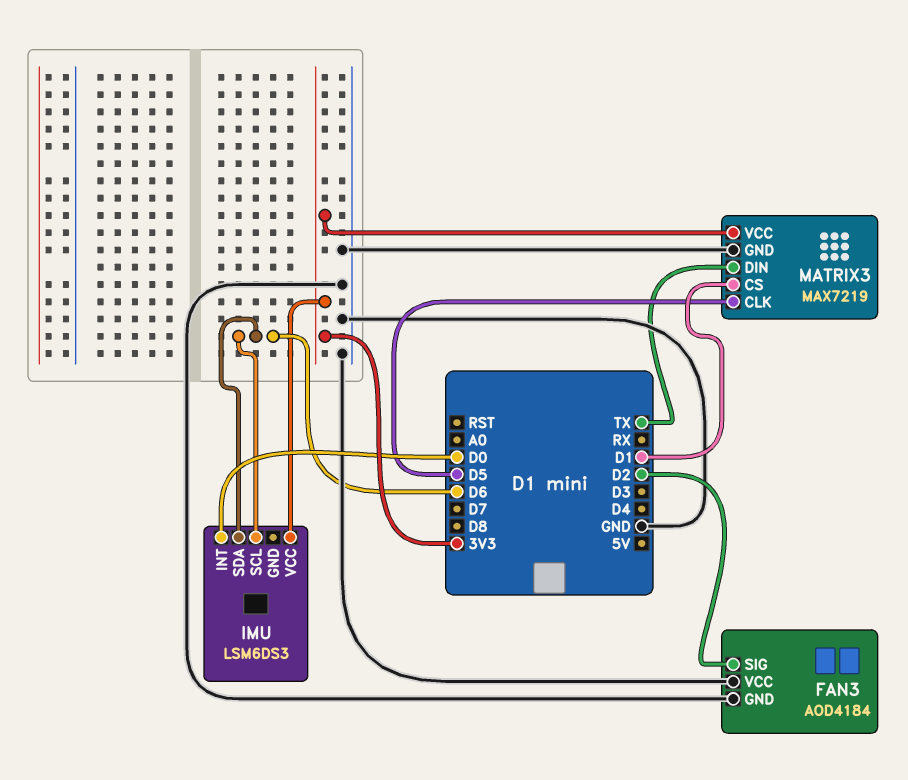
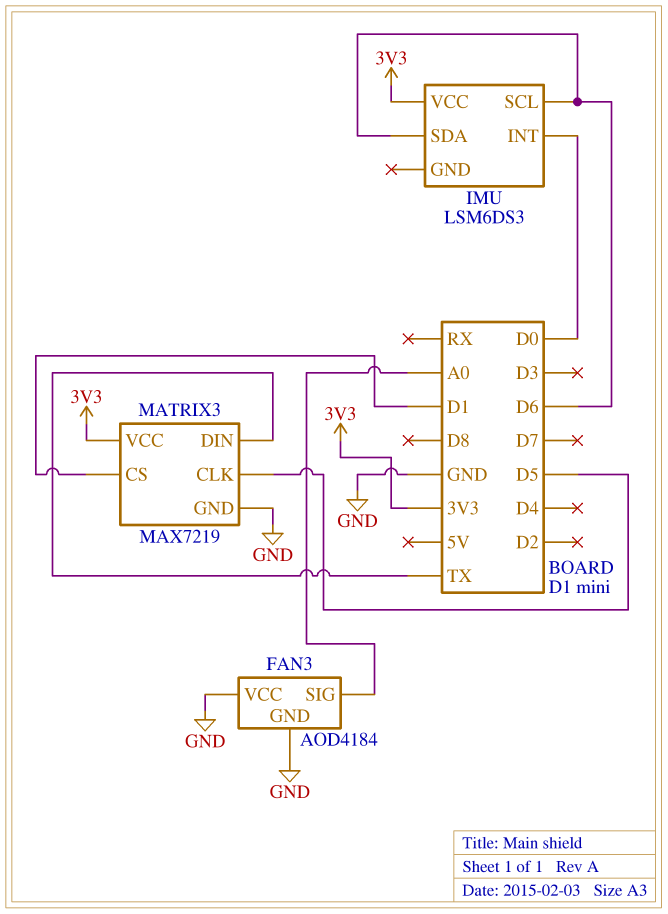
FAN3 pin SIG: D2 -> A0

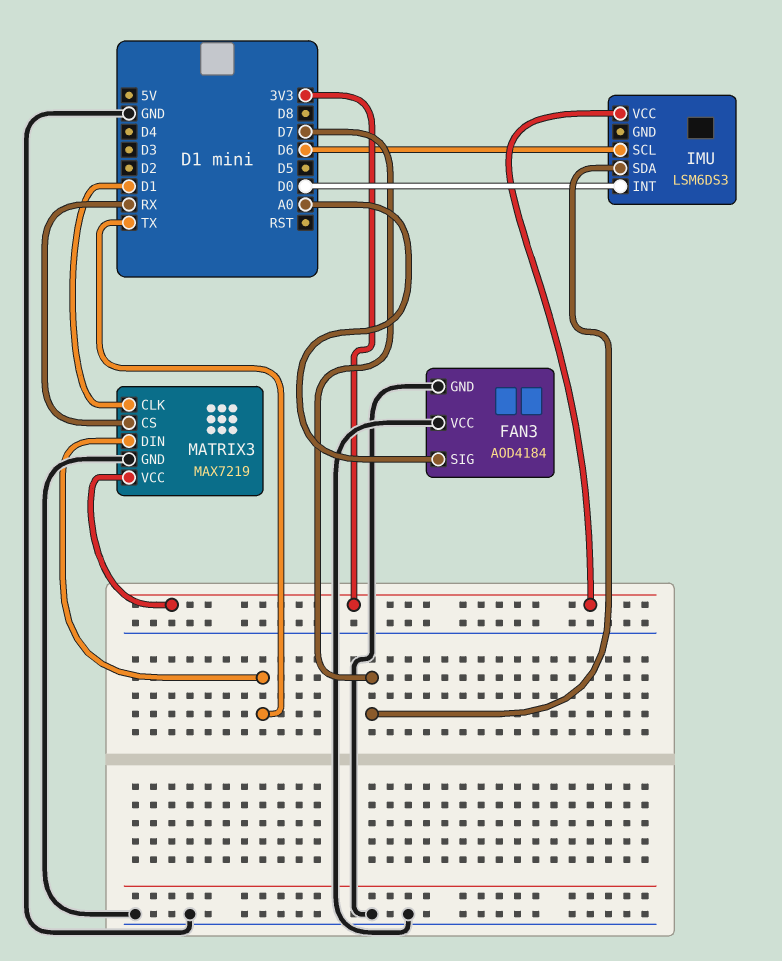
IMU pin SDA: D6 -> D7
MATRIX3 pin CLK: D5 -> D1
MATRIX3 pin CS: D1 -> RX

